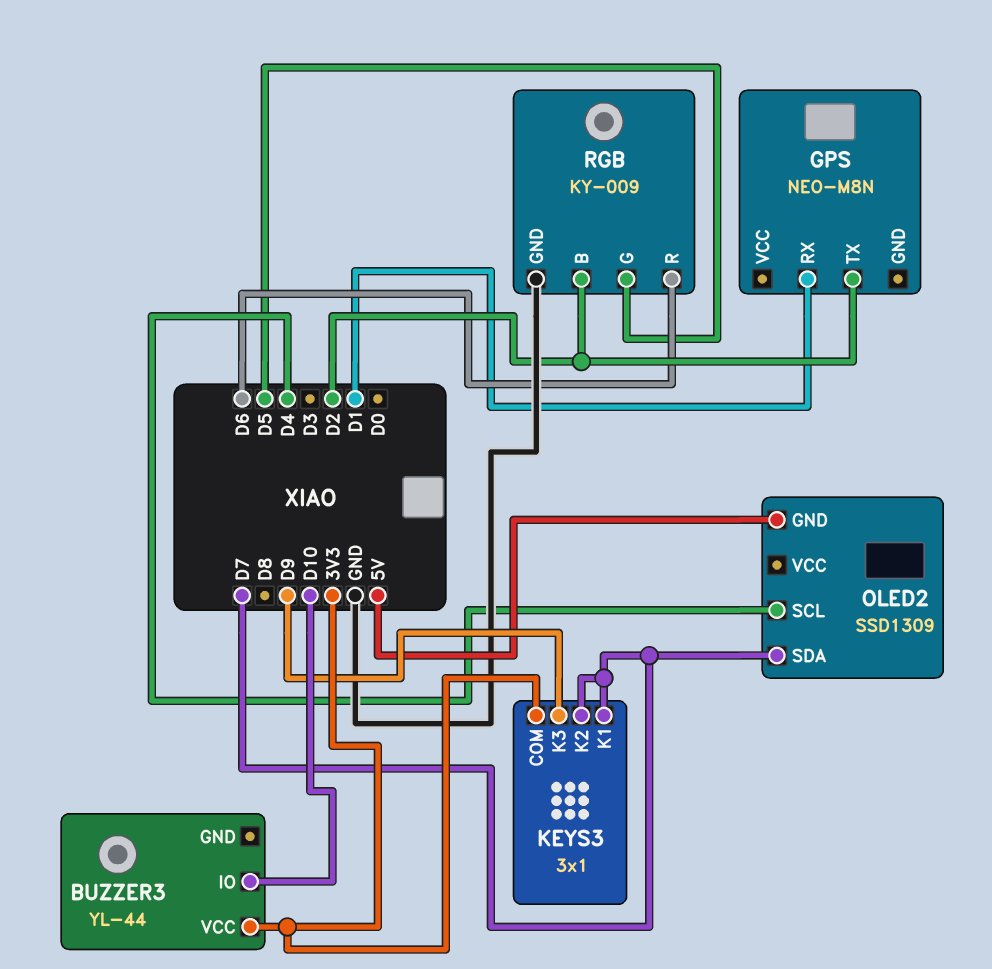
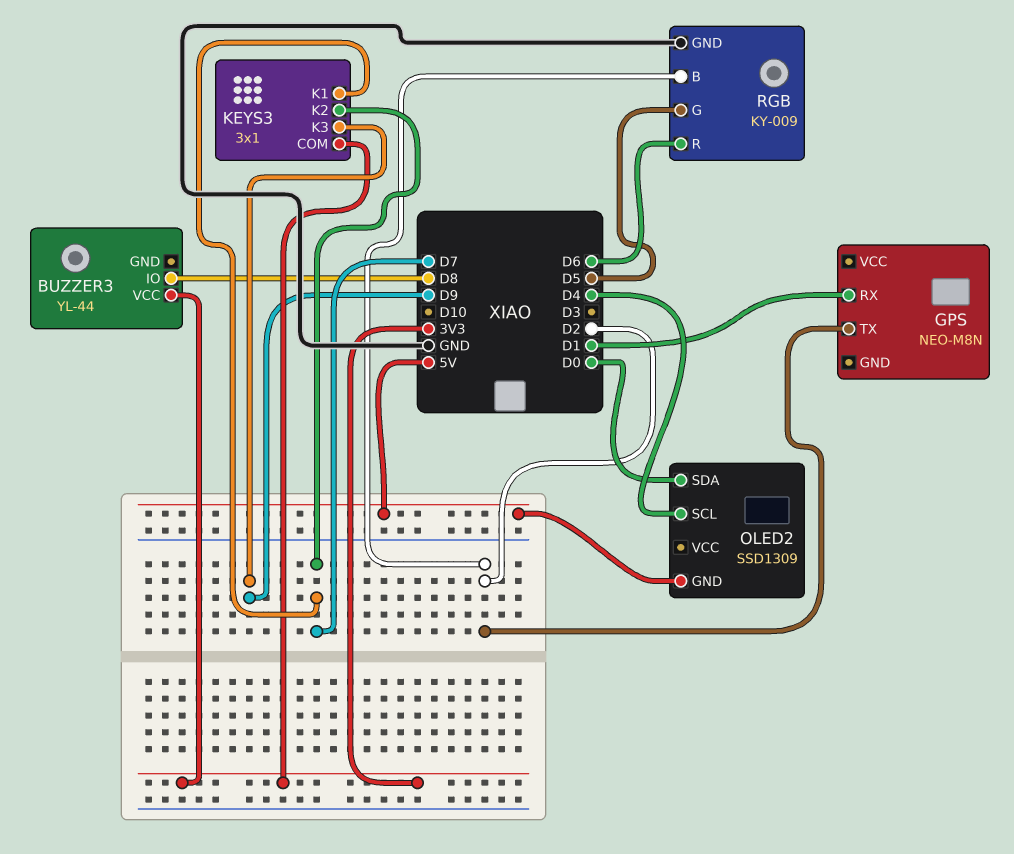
BUZZER3 pin IO: D10 -> D8
OLED2 pin SDA: D7 -> D0

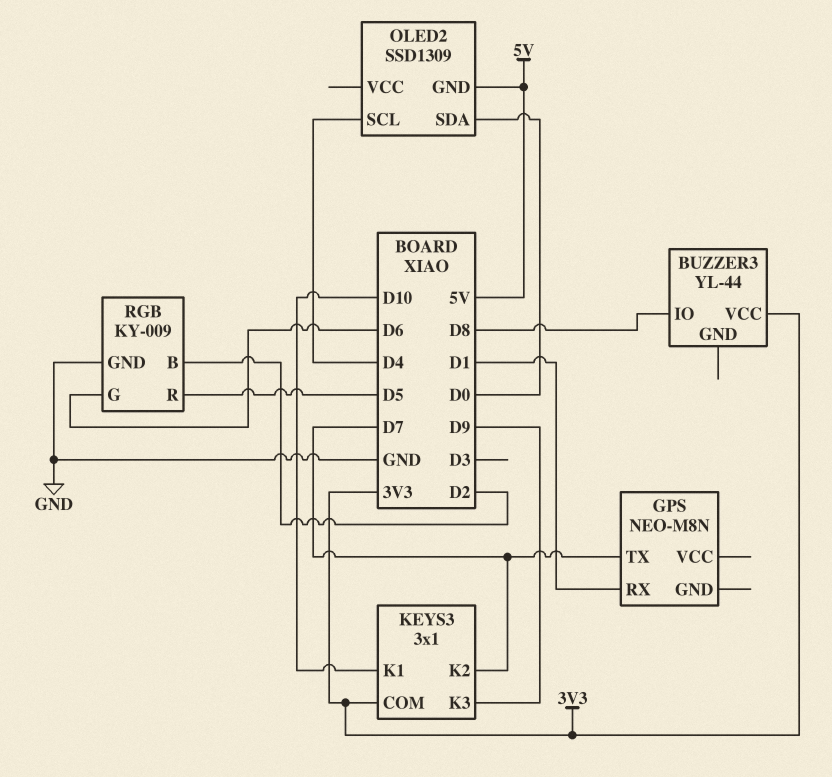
GPS pin TX: D2 -> D7
KEYS3 pin K1: D7 -> D10
RGB pin G: D5 -> D6
RGB pin R: D6 -> D5

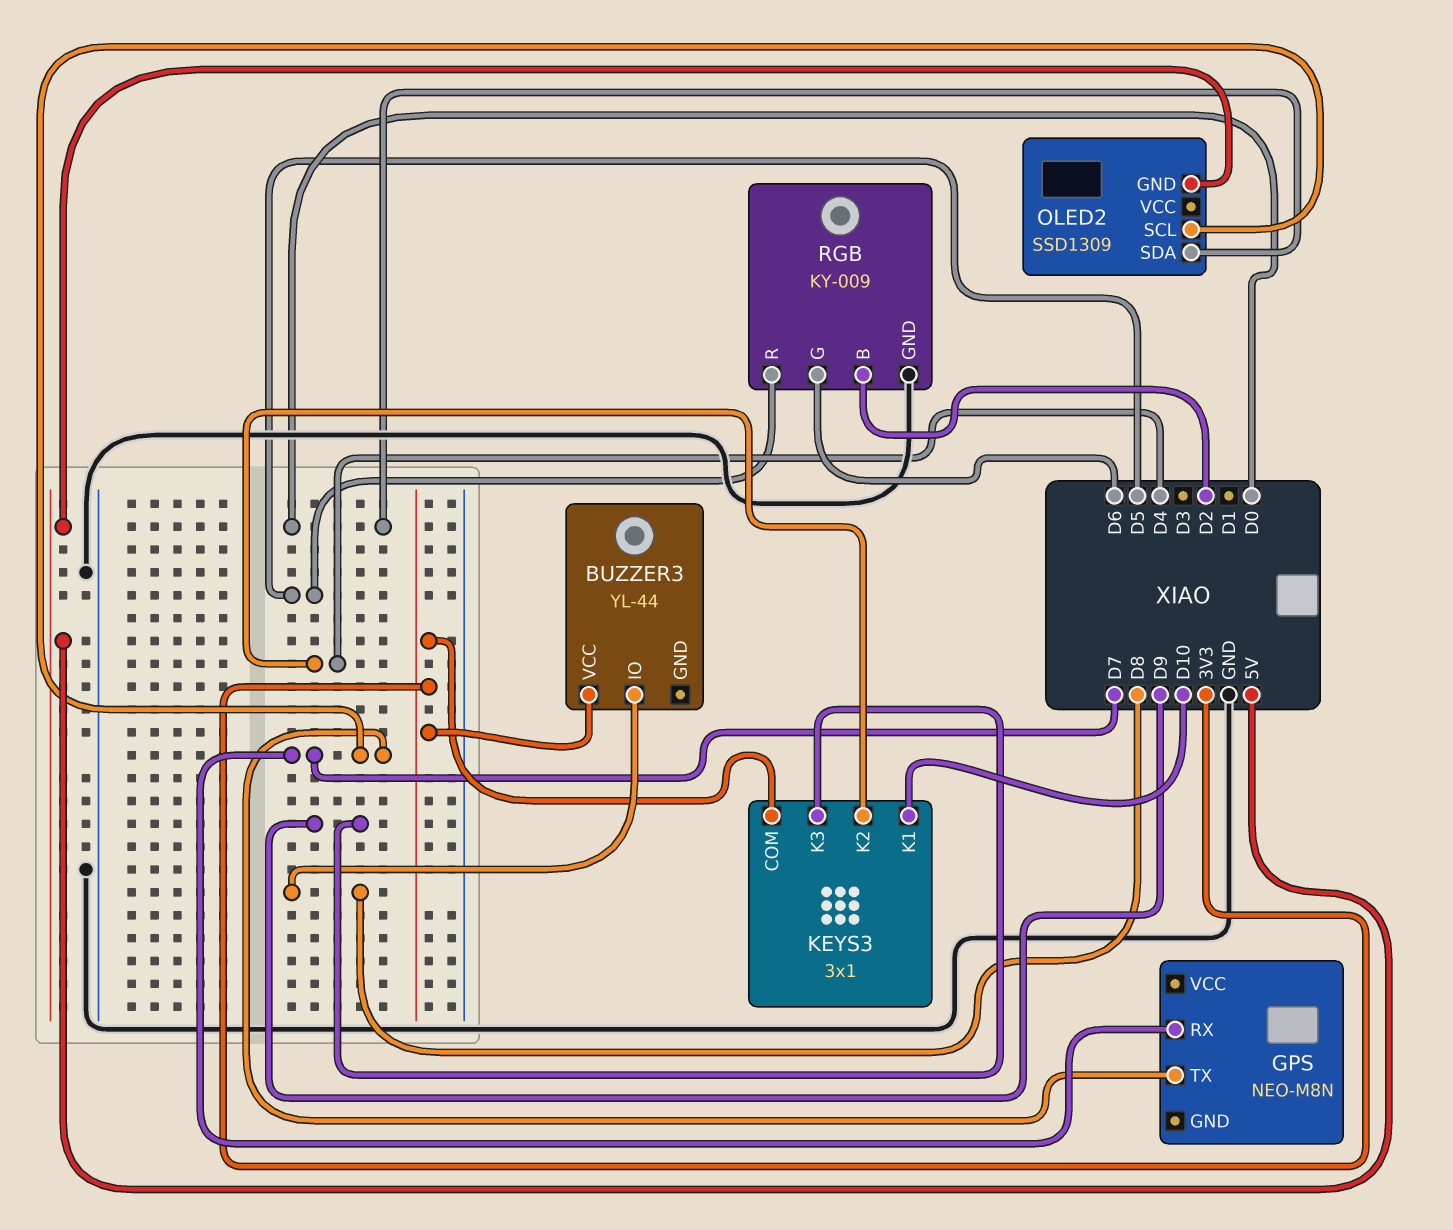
GPS pin RX: D1 -> D7
KEYS3 pin K2: D7 -> D4
OLED2 pin SCL: D4 -> D7

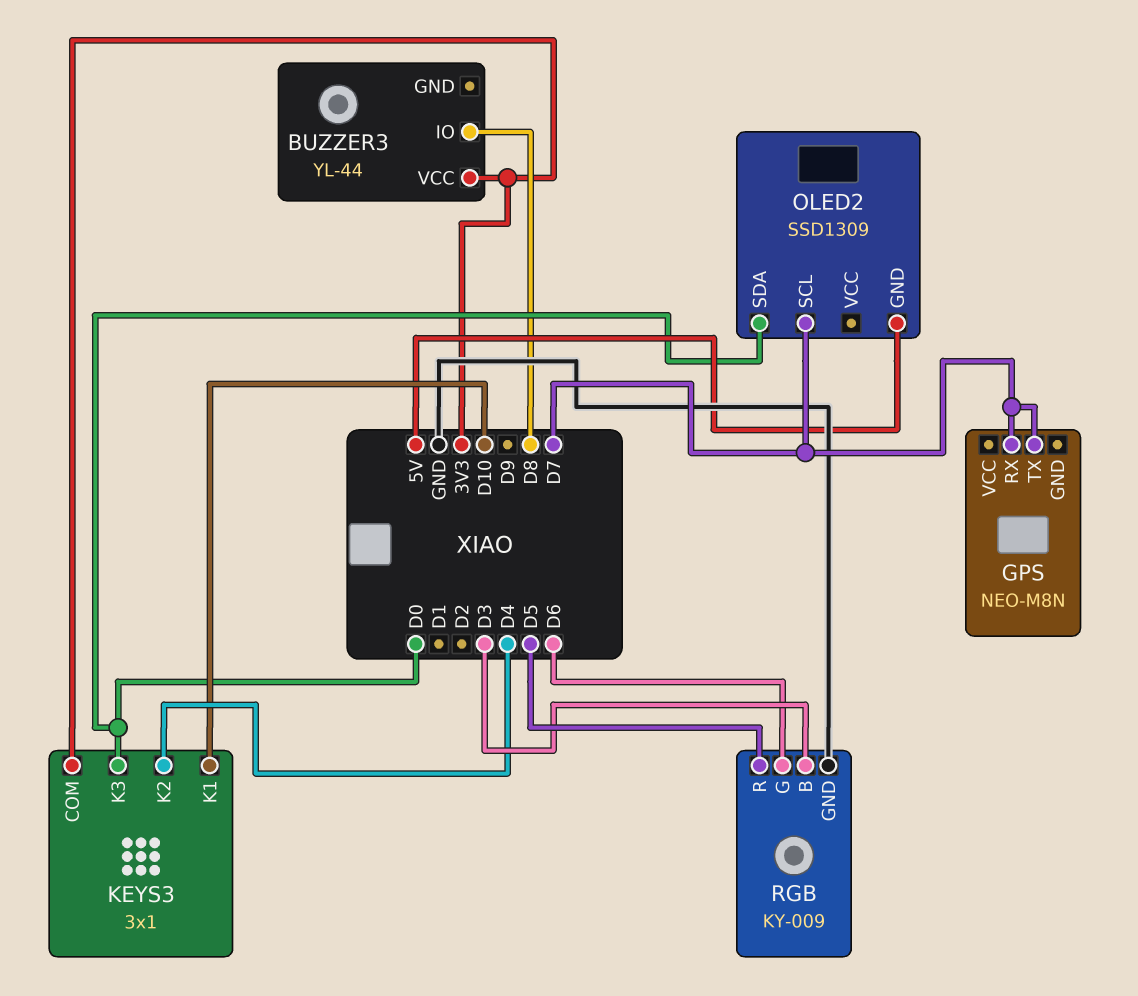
KEYS3 pin K3: D9 -> D0
RGB pin B: D2 -> D3

